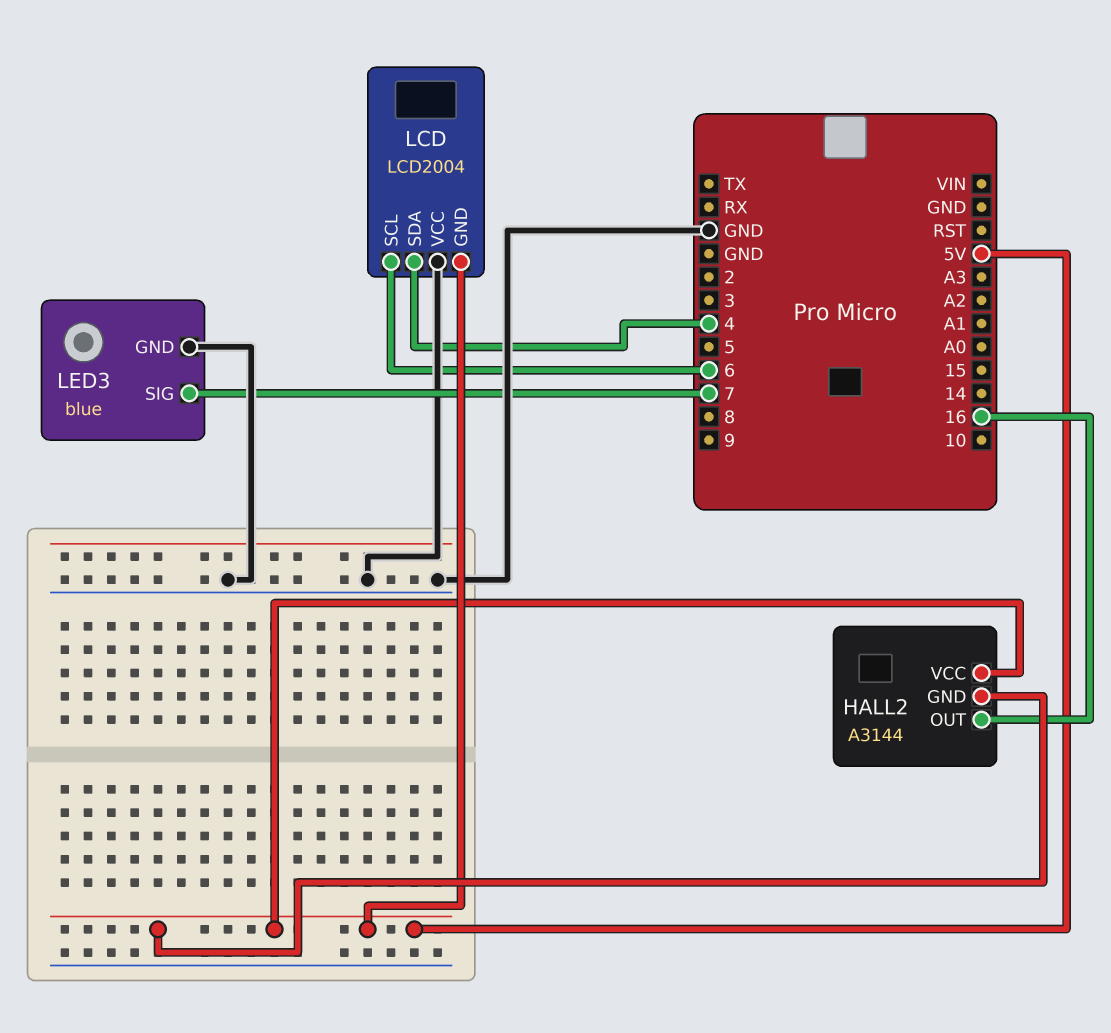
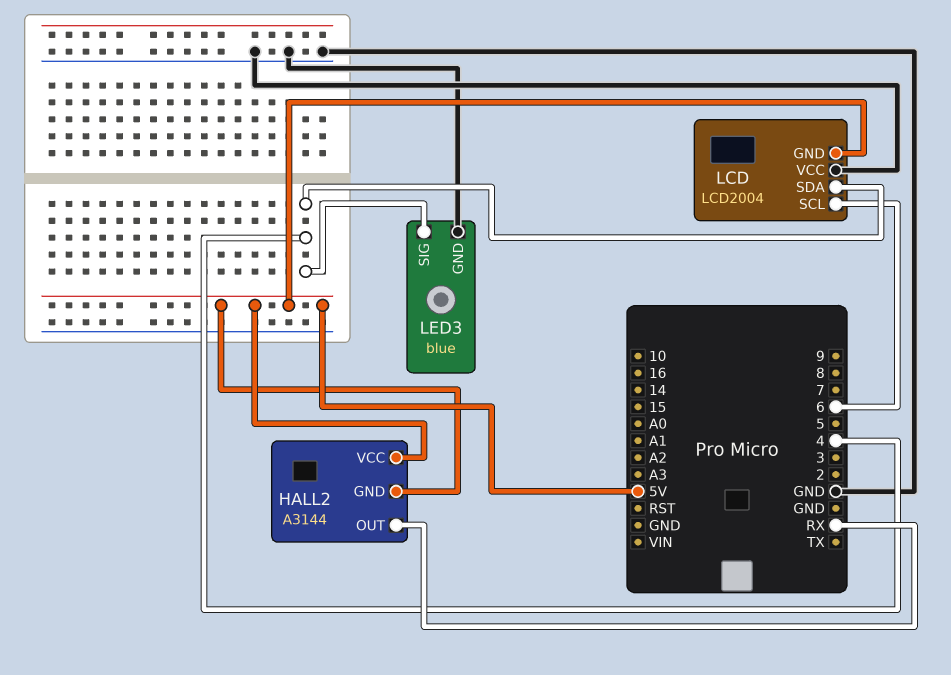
HALL2 pin OUT: 16 -> RX
LED3 pin SIG: 7 -> 4

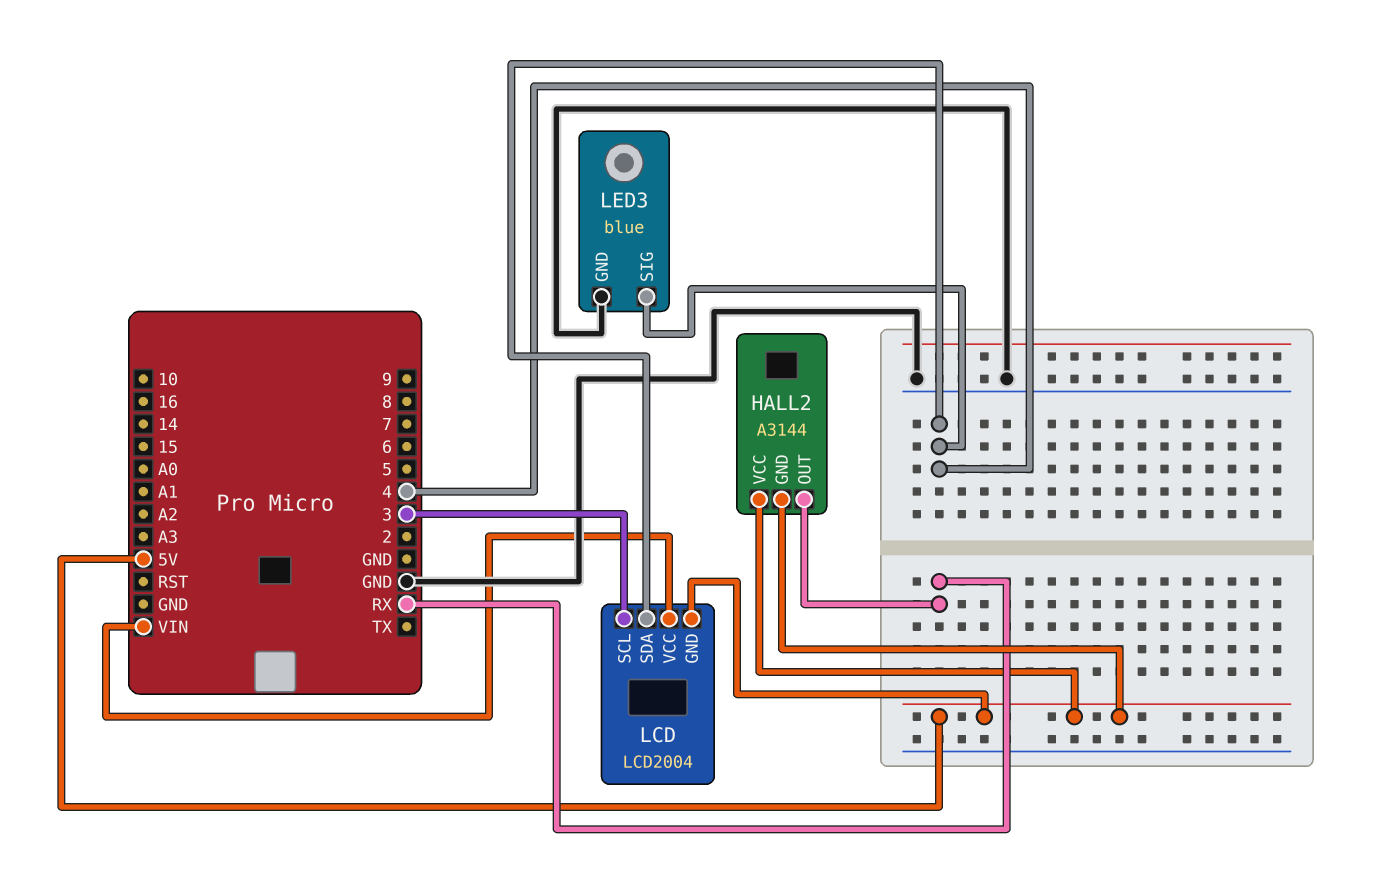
LCD pin SCL: 6 -> 3
LCD pin VCC: GND -> VIN

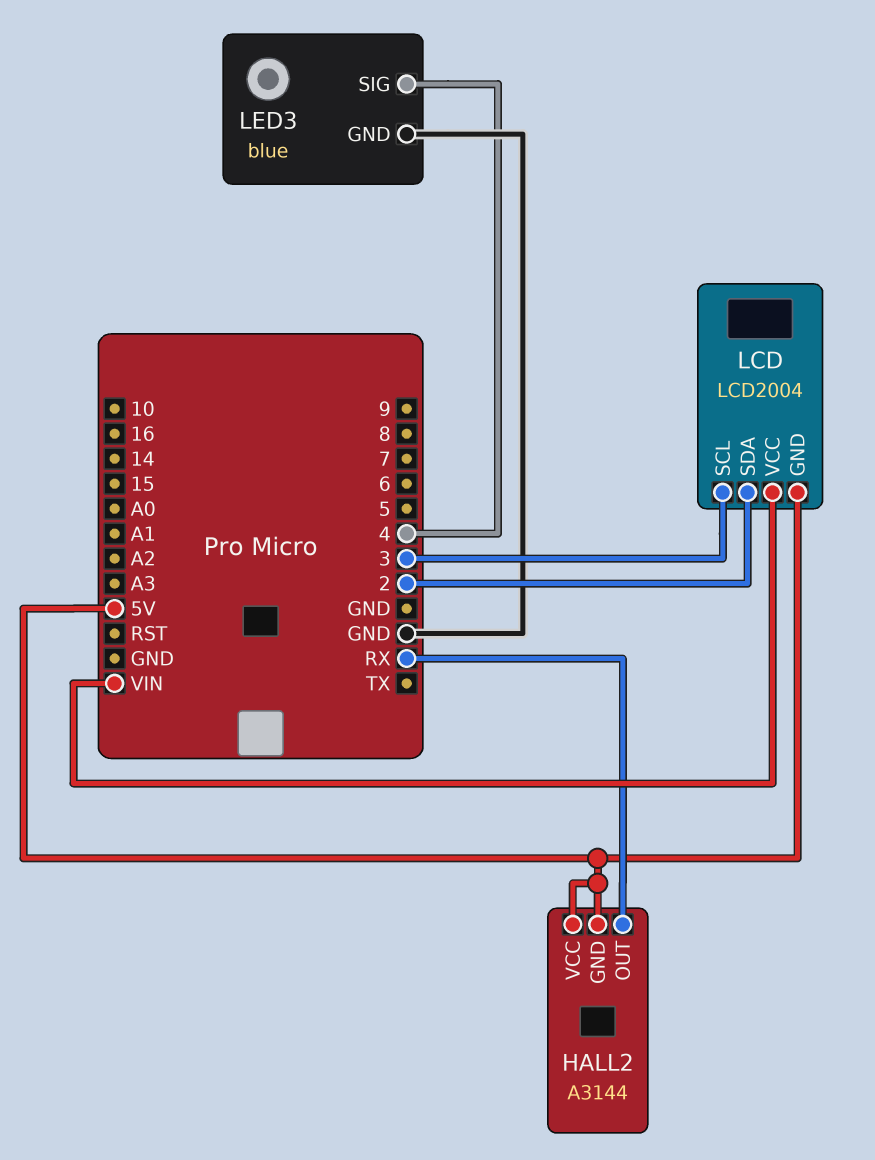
LCD pin SDA: 4 -> 2

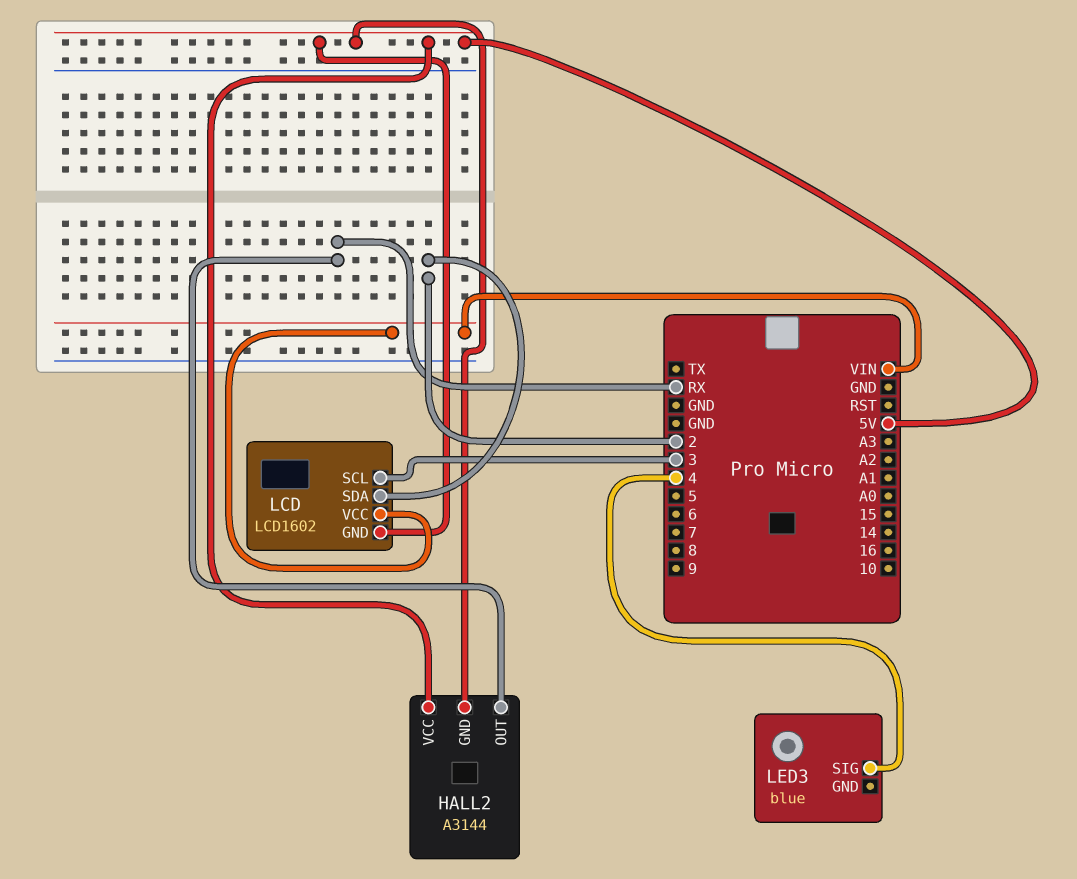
LCD: LCD2004 -> LCD1602
LED3 pin GND: GND -> none

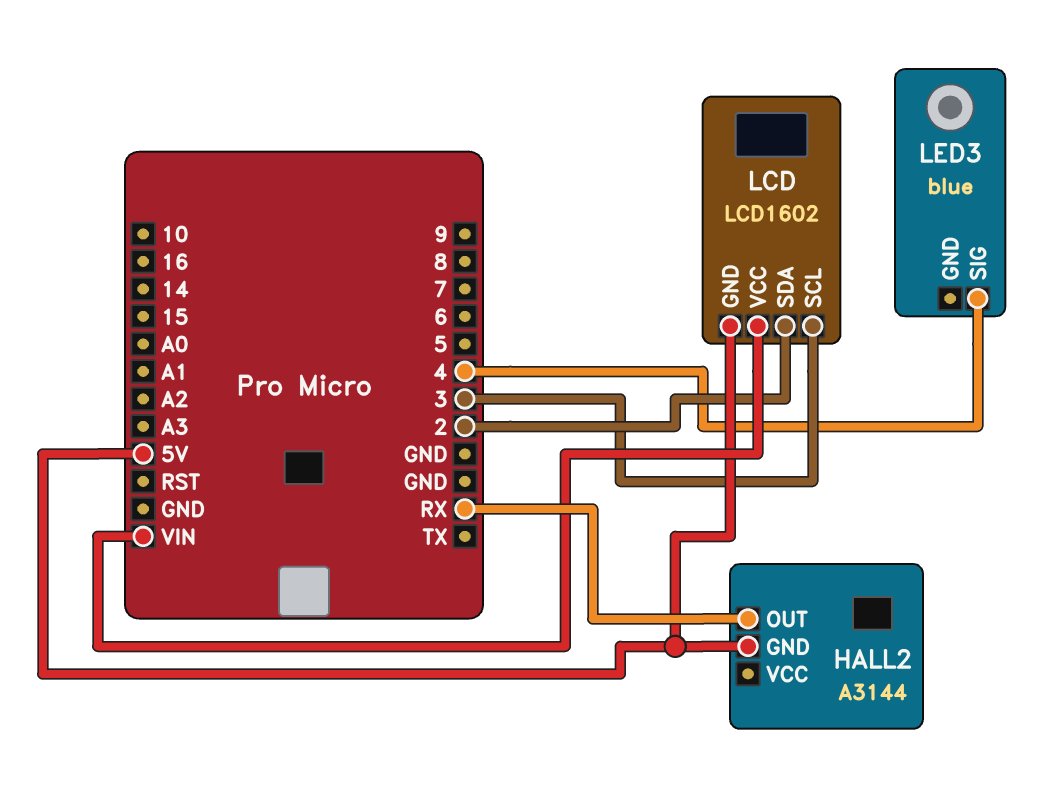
HALL2 pin VCC: 5V -> none

